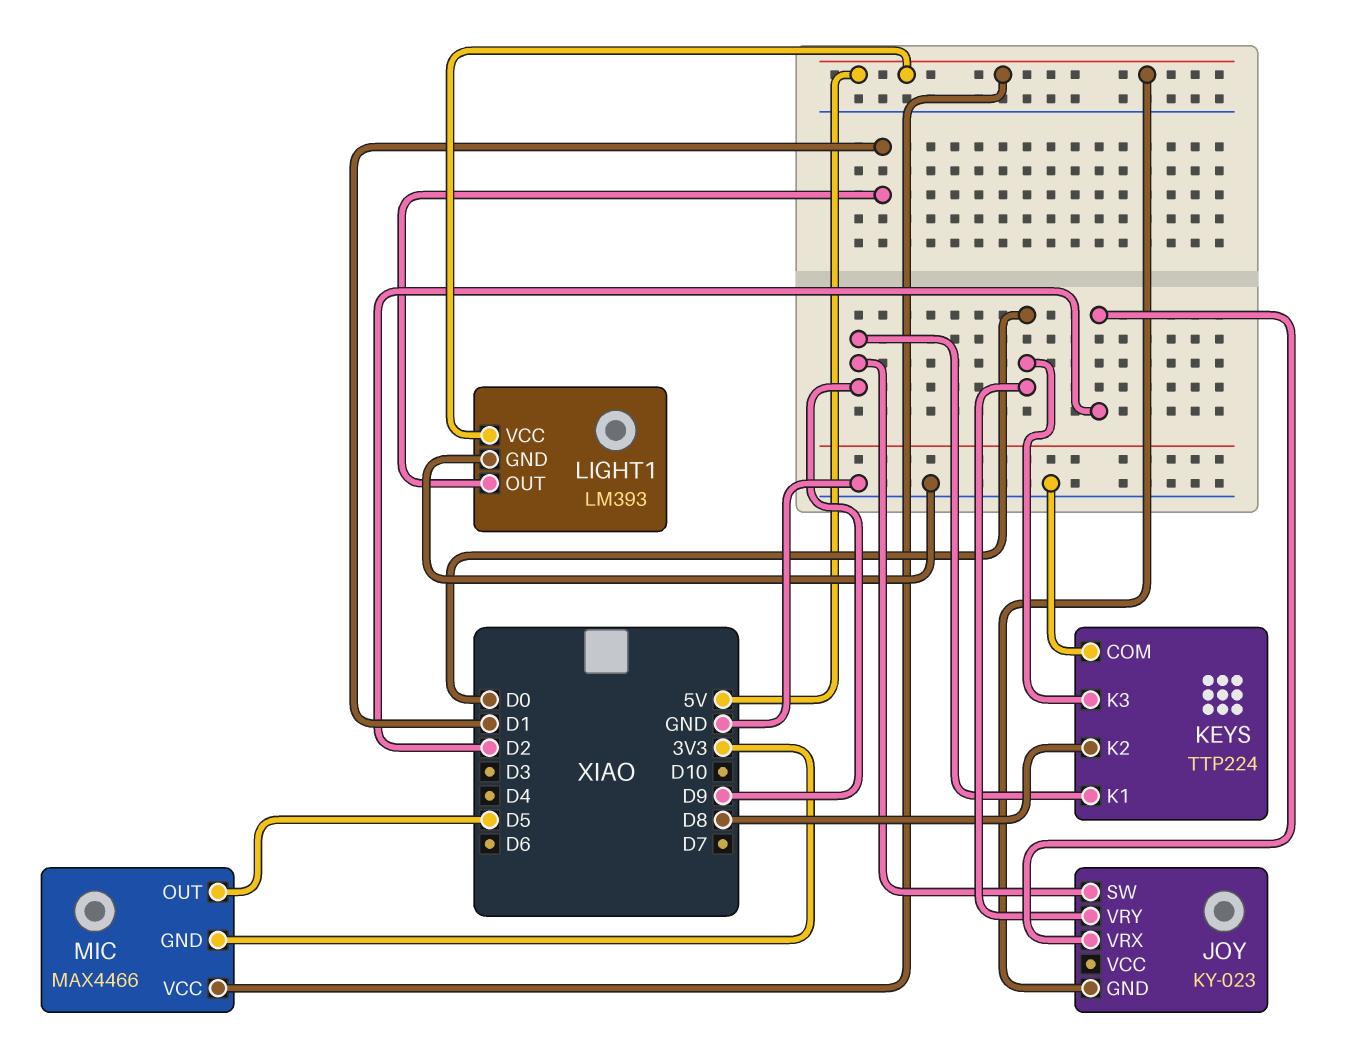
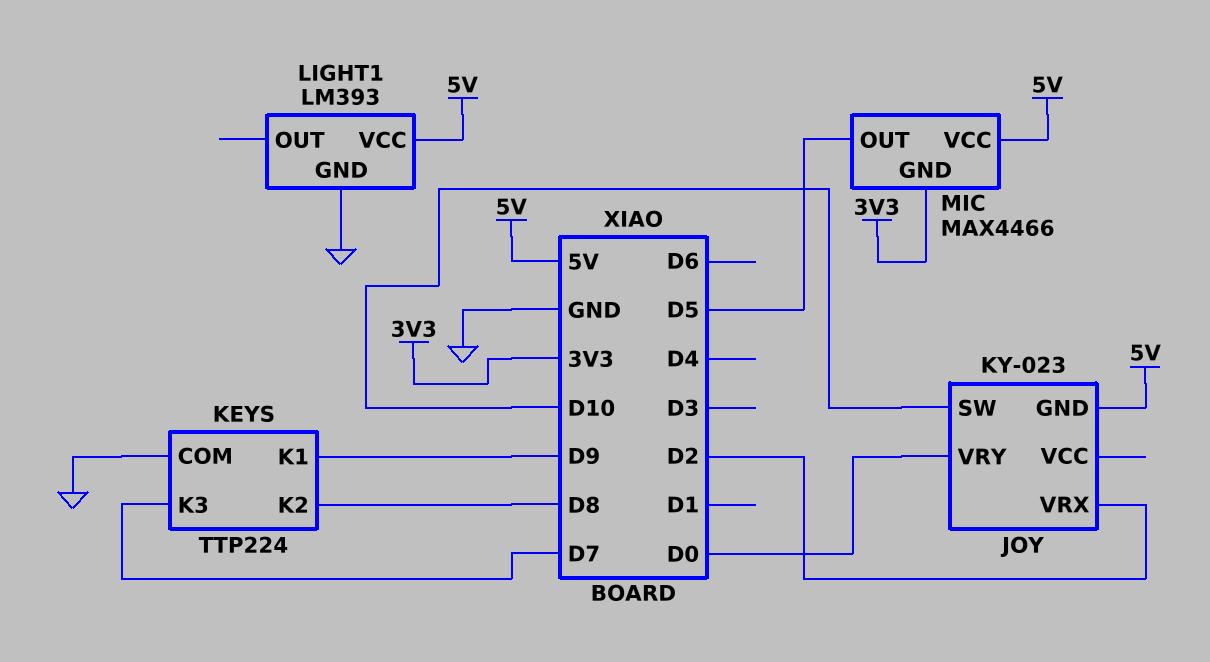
JOY pin SW: D9 -> D10
KEYS pin K3: D0 -> D7
LIGHT1 pin OUT: D1 -> none

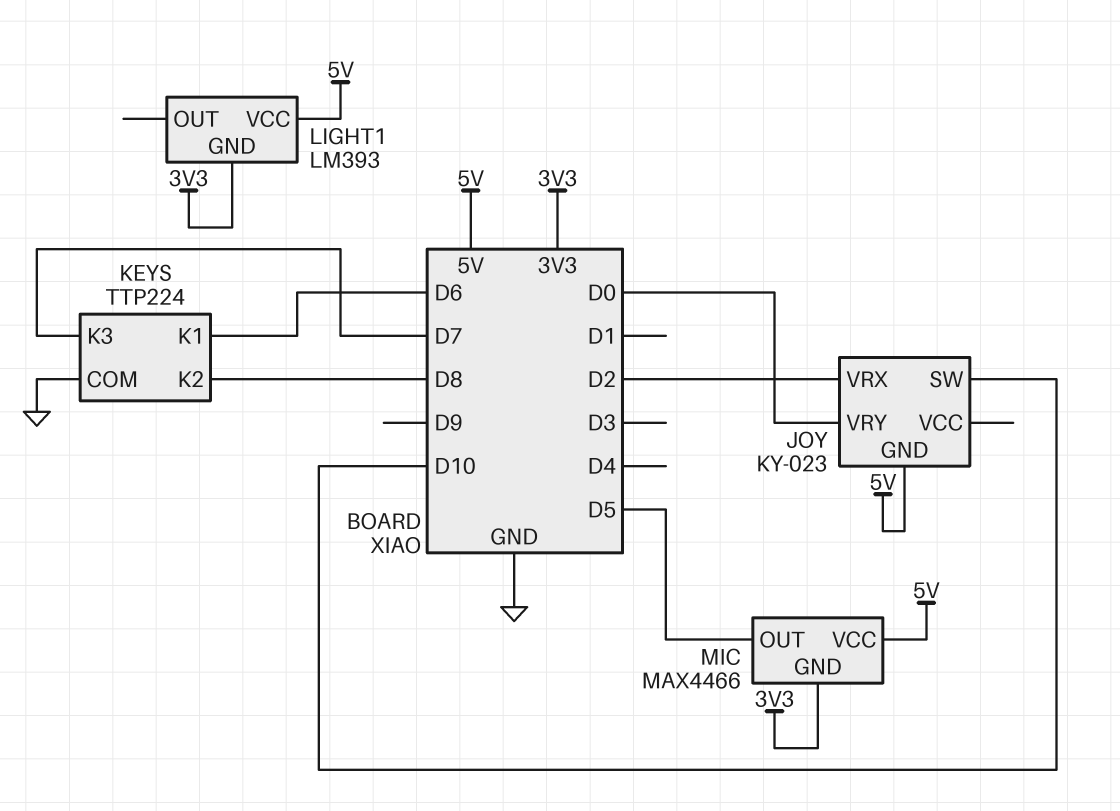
KEYS pin K1: D9 -> D6
LIGHT1 pin GND: GND -> 3V3

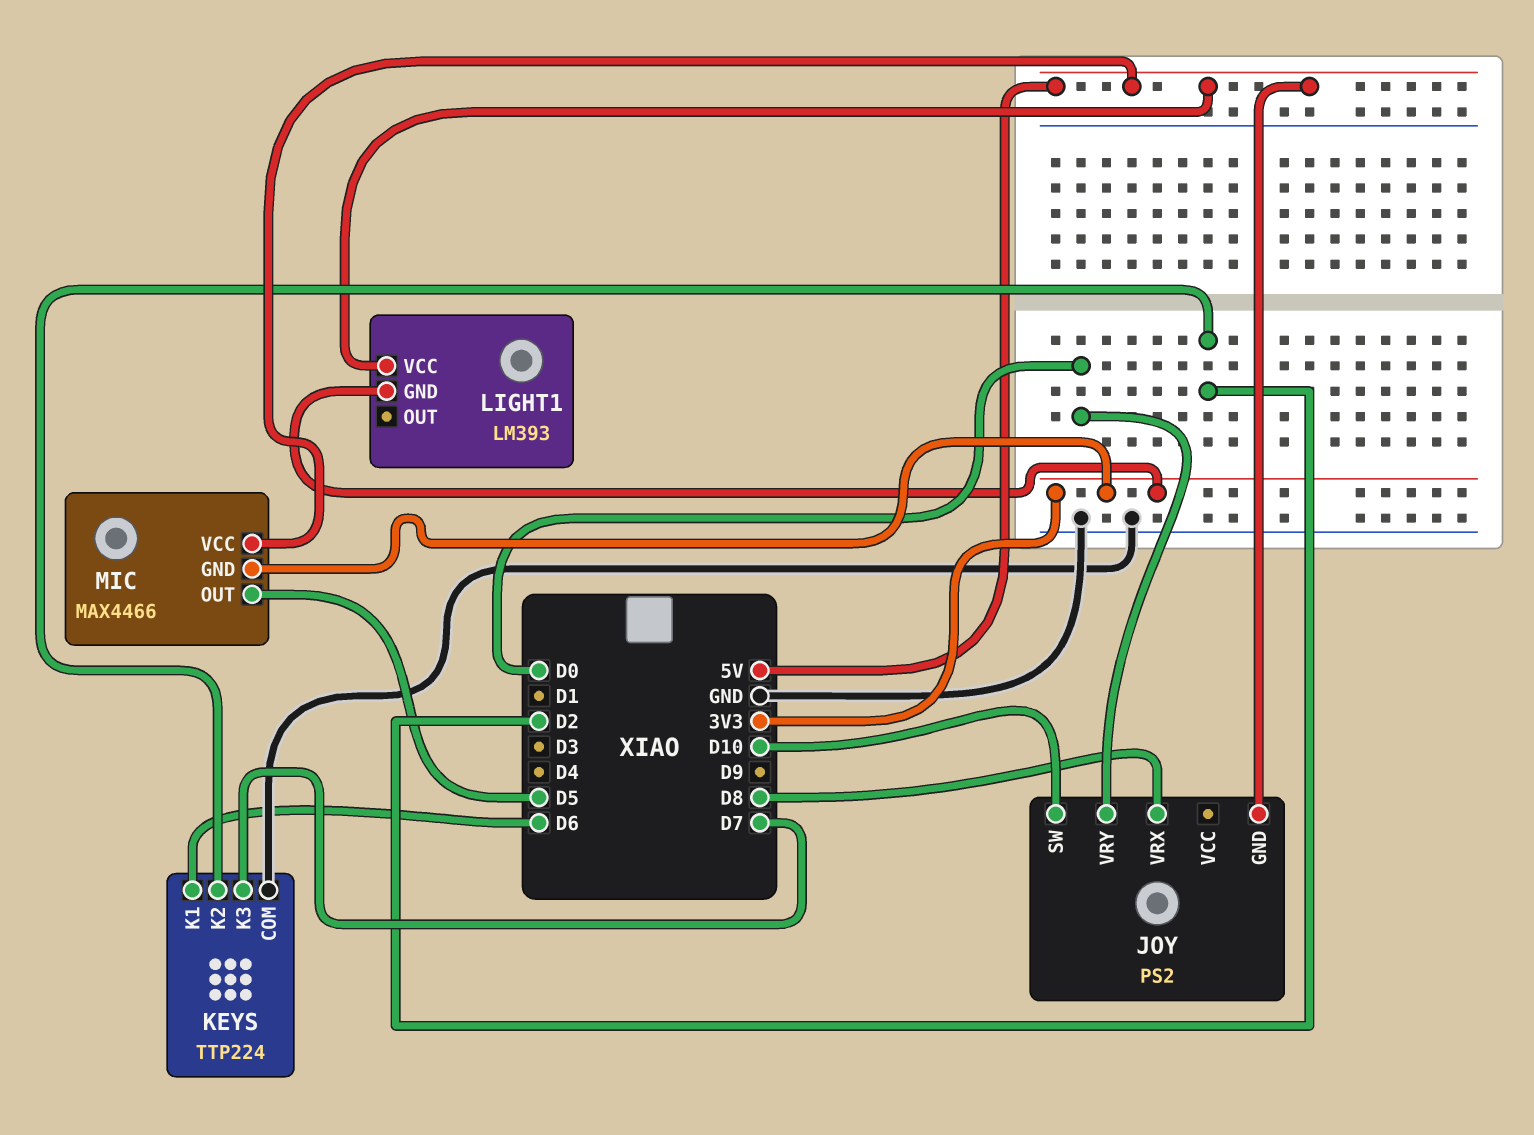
JOY: KY-023 -> PS2
JOY pin VRX: D2 -> D8
KEYS pin K2: D8 -> D2

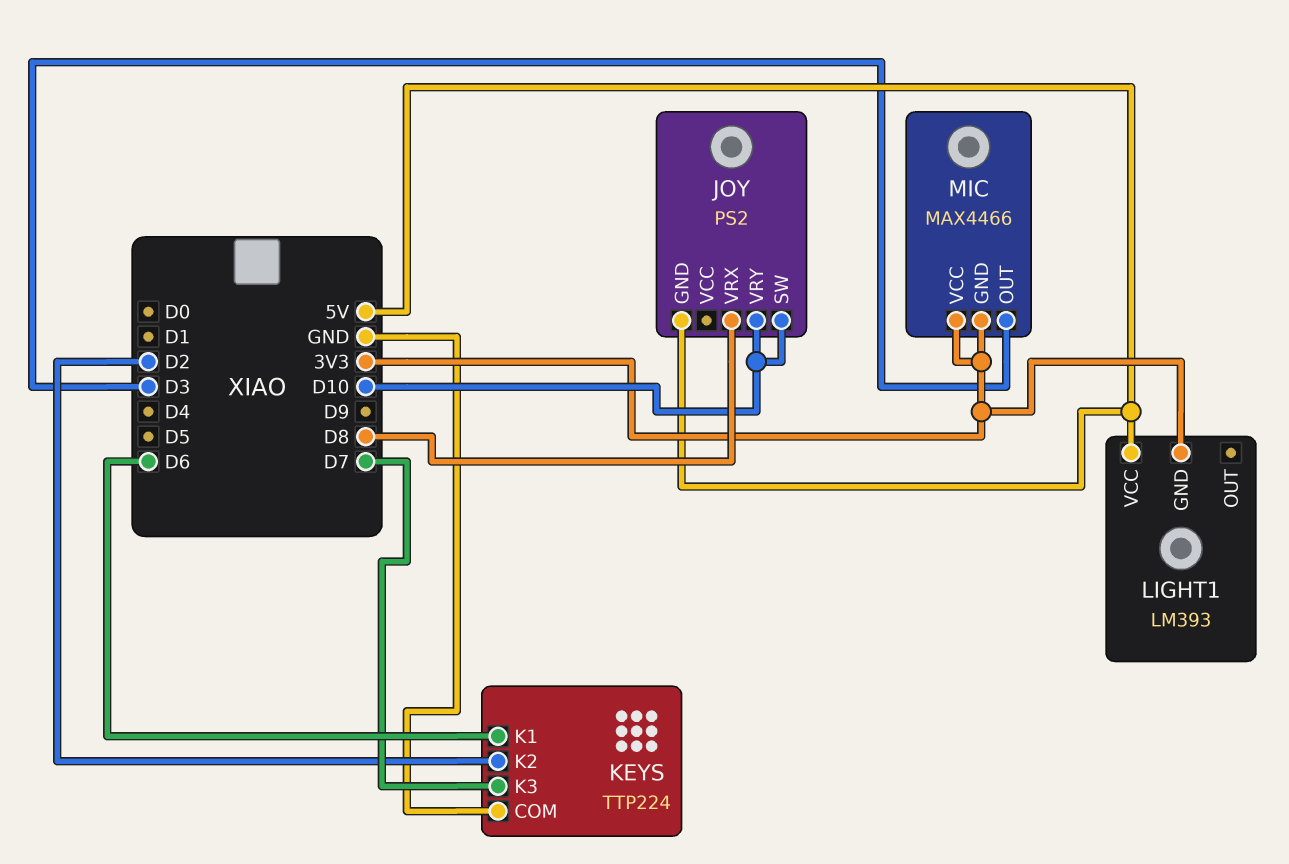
JOY pin VRY: D0 -> D10
MIC pin OUT: D5 -> D3
MIC pin VCC: 5V -> 3V3

